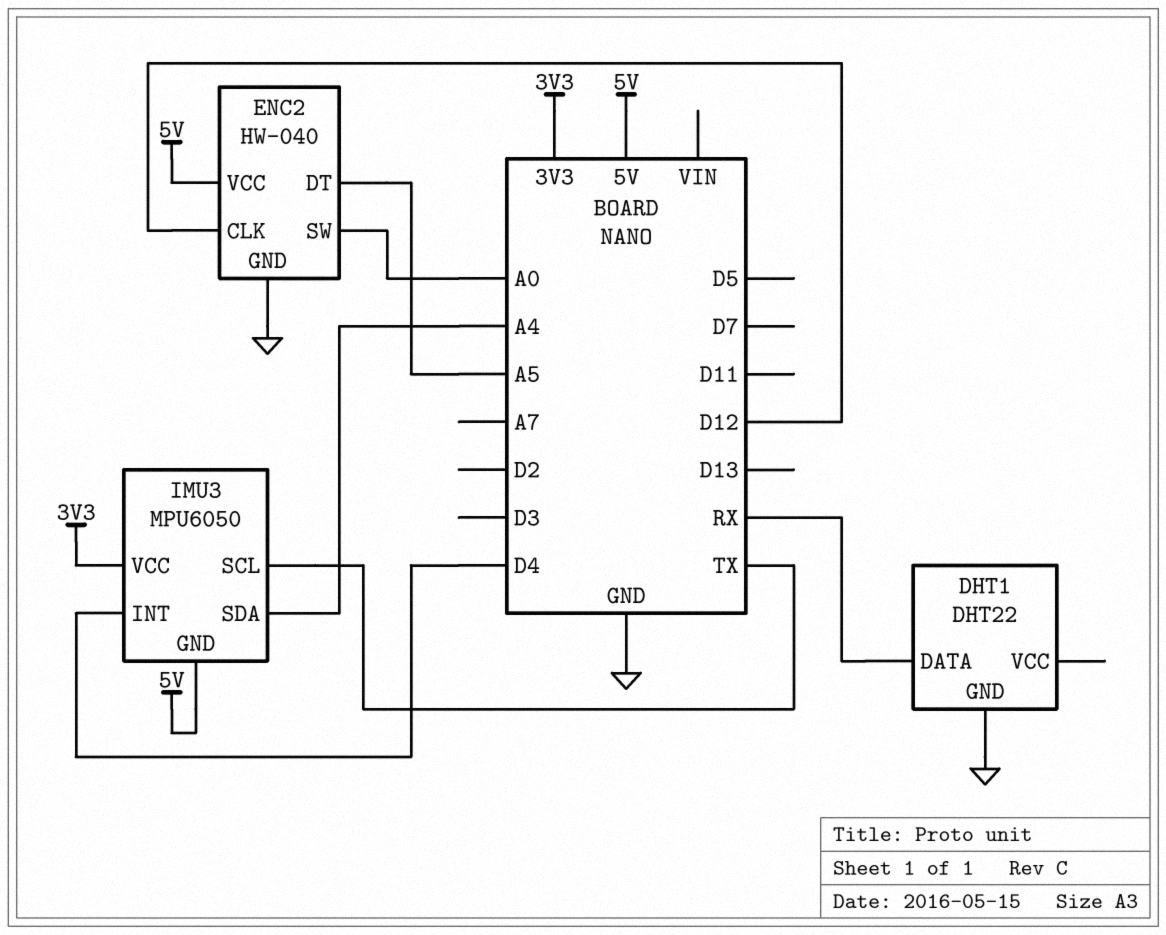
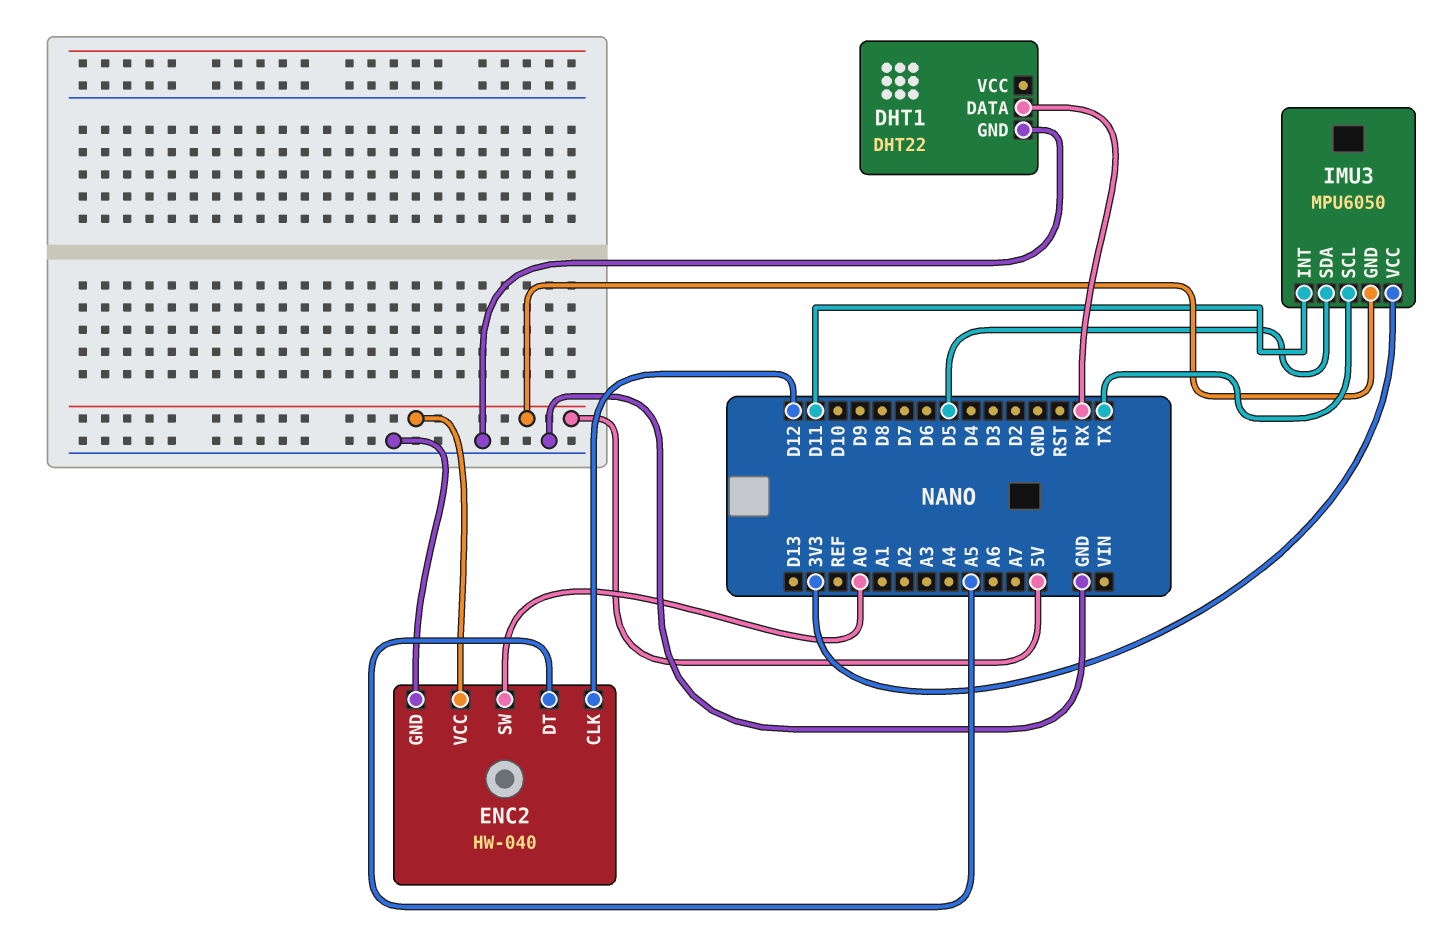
IMU3 pin INT: D4 -> D11
IMU3 pin SDA: A4 -> D5

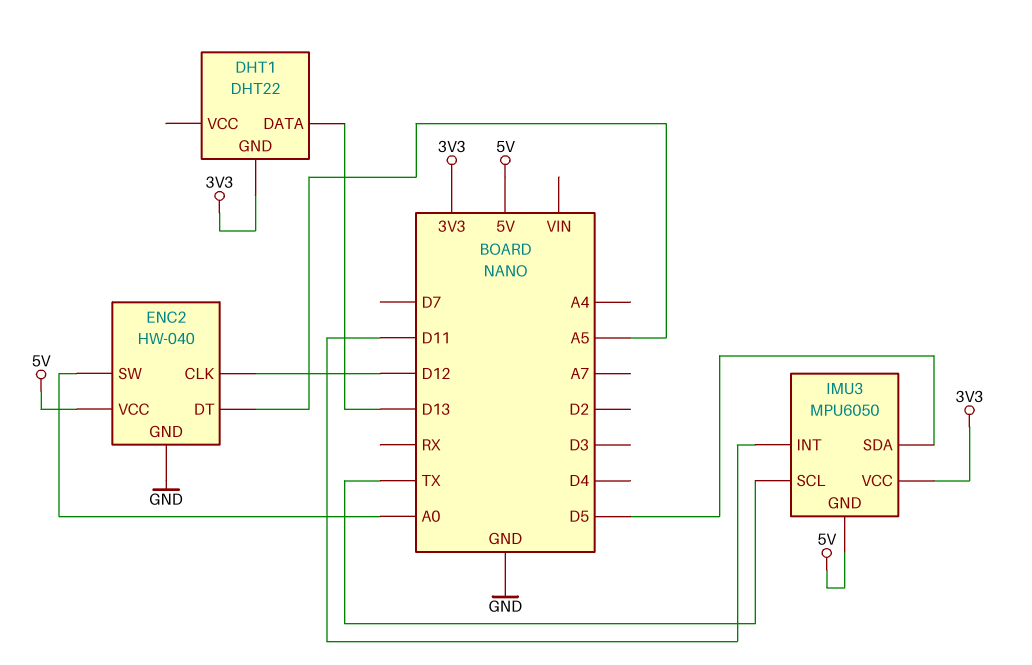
DHT1 pin DATA: RX -> D13
DHT1 pin GND: GND -> 3V3

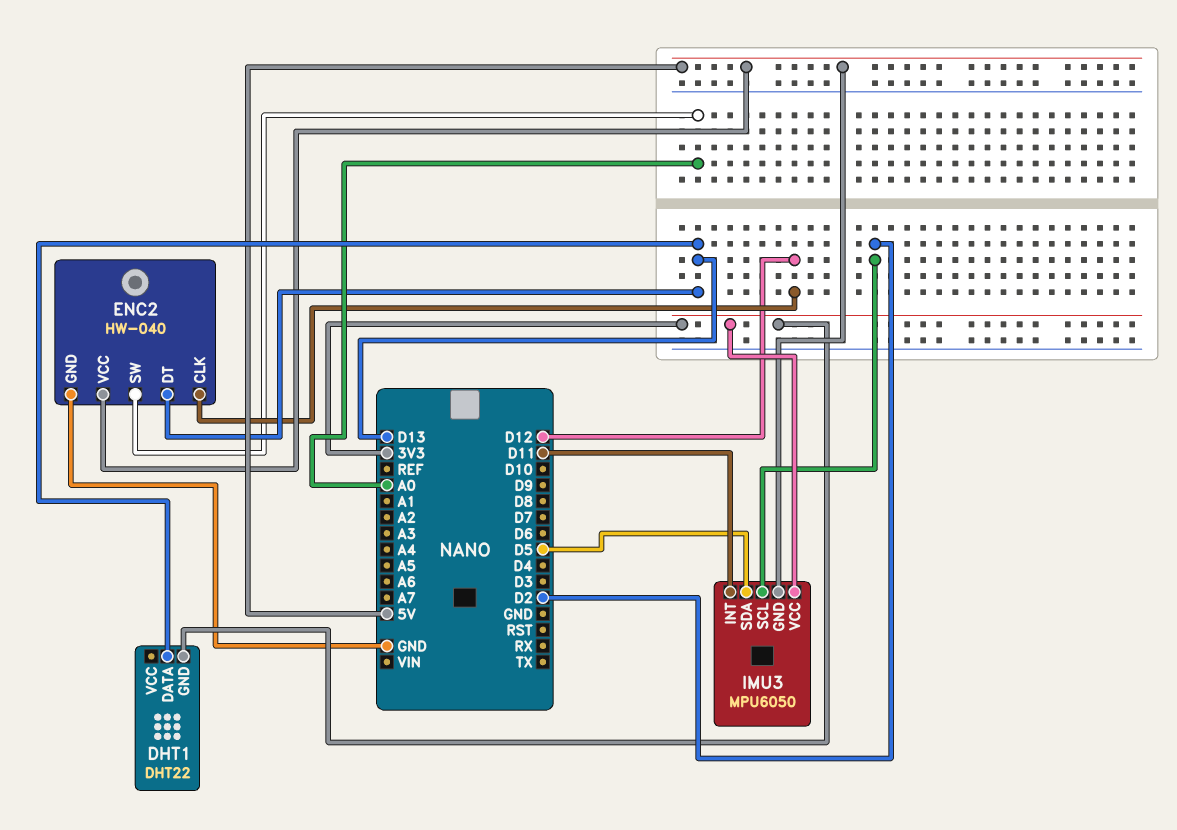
ENC2 pin DT: A5 -> D13
IMU3 pin SCL: TX -> D2

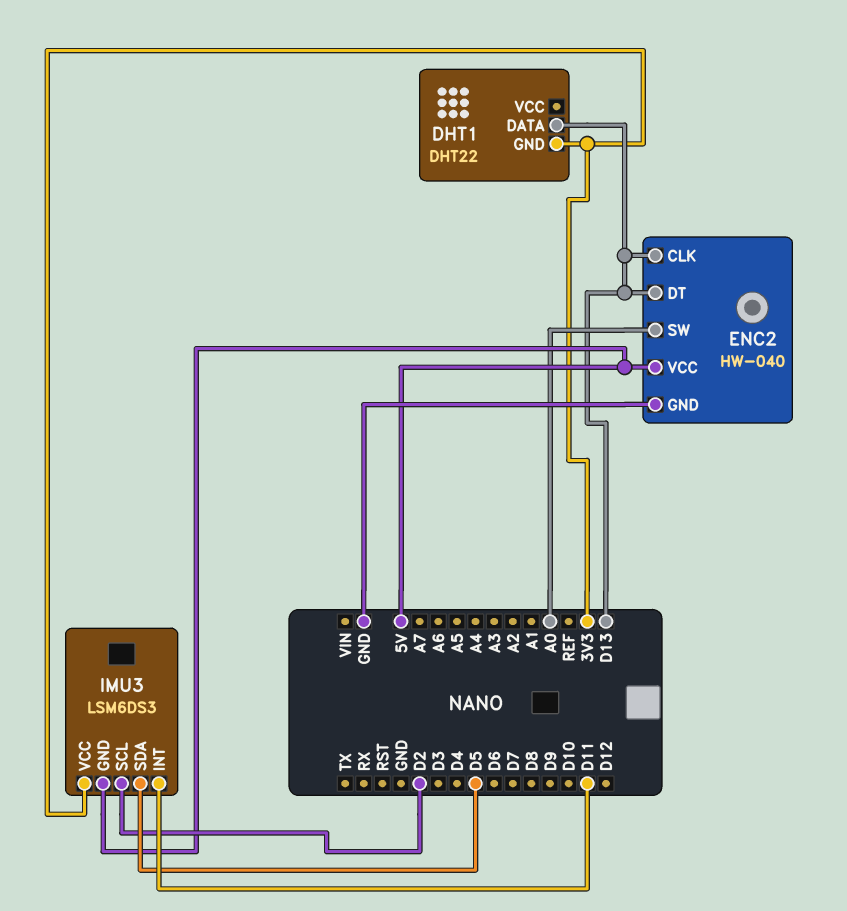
ENC2 pin CLK: D12 -> D13
IMU3: MPU6050 -> LSM6DS3

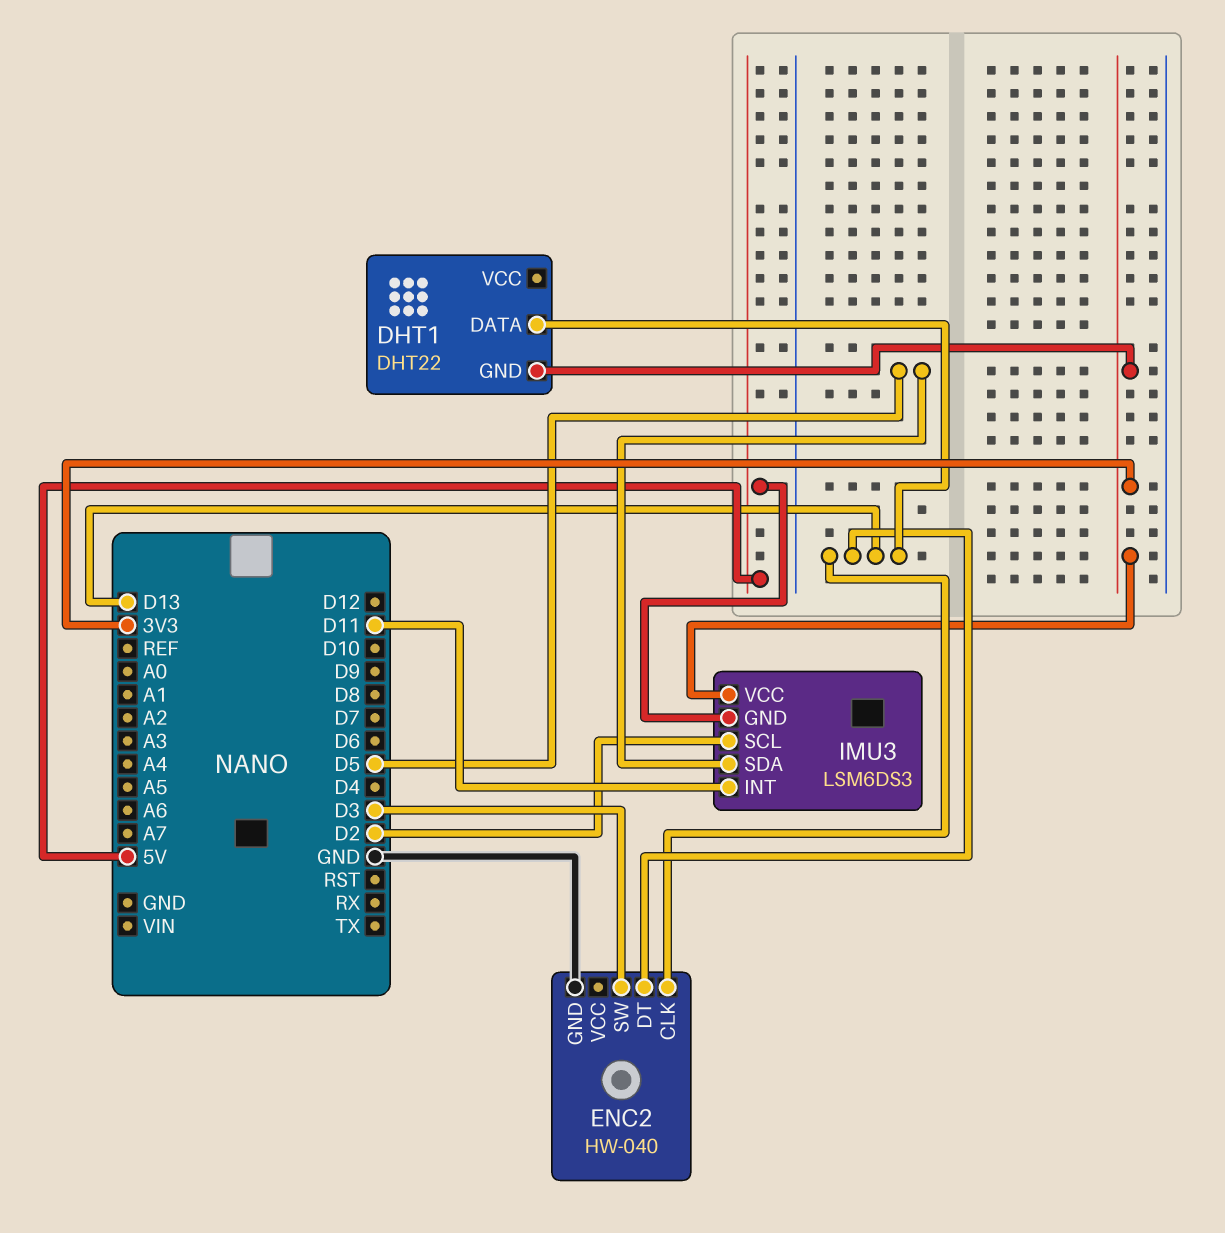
ENC2 pin SW: A0 -> D3
ENC2 pin VCC: 5V -> none

